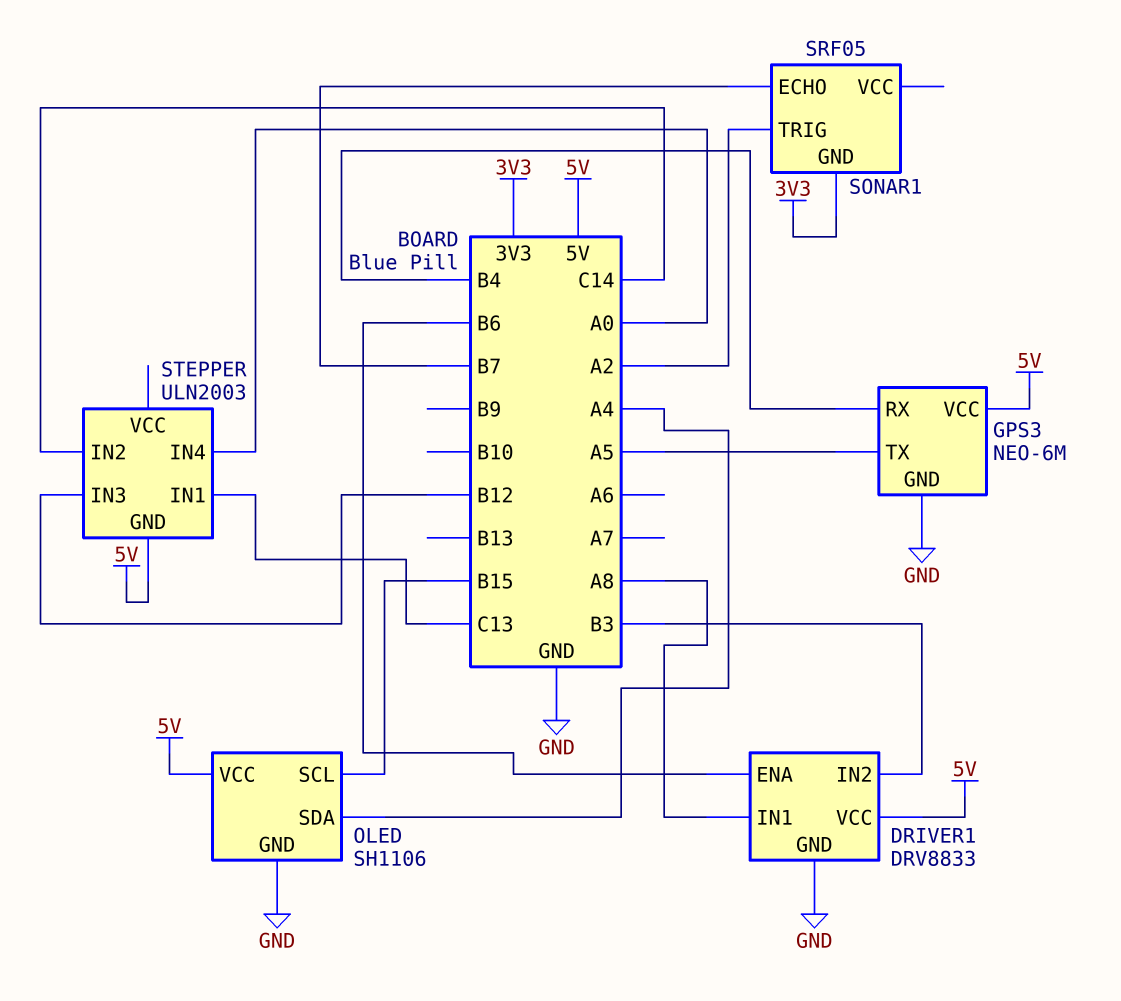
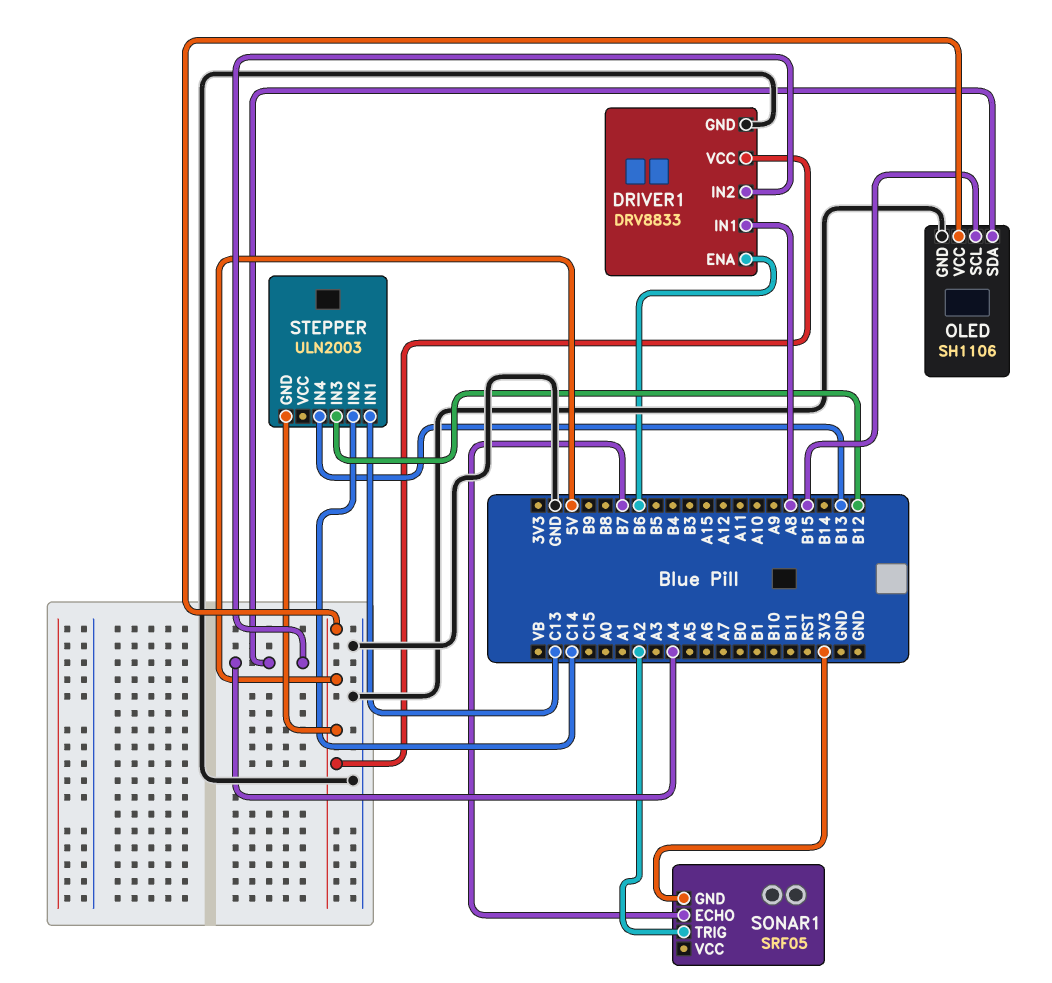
DRIVER1 pin IN2: B3 -> A4
GPS3: NEO-6M -> none
GPS3 pin GND: GND -> none
GPS3 pin RX: B4 -> none
GPS3 pin TX: A5 -> none
GPS3 pin VCC: 5V -> none
STEPPER pin IN4: A0 -> B13

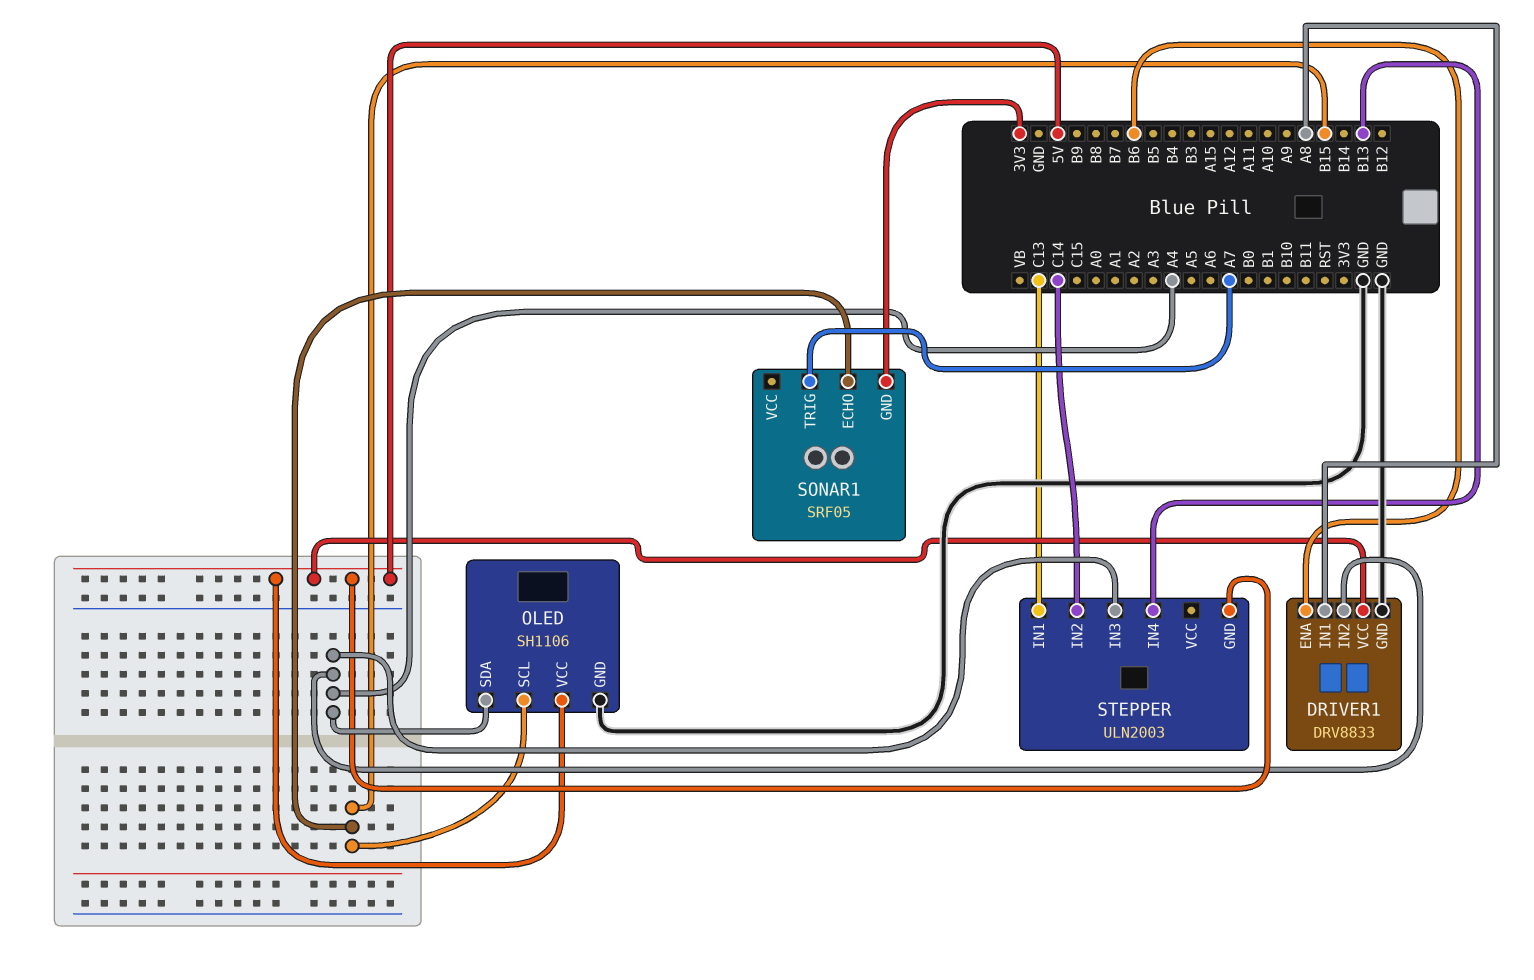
SONAR1 pin ECHO: B7 -> B15
SONAR1 pin TRIG: A2 -> A7
STEPPER pin IN3: B12 -> A4

